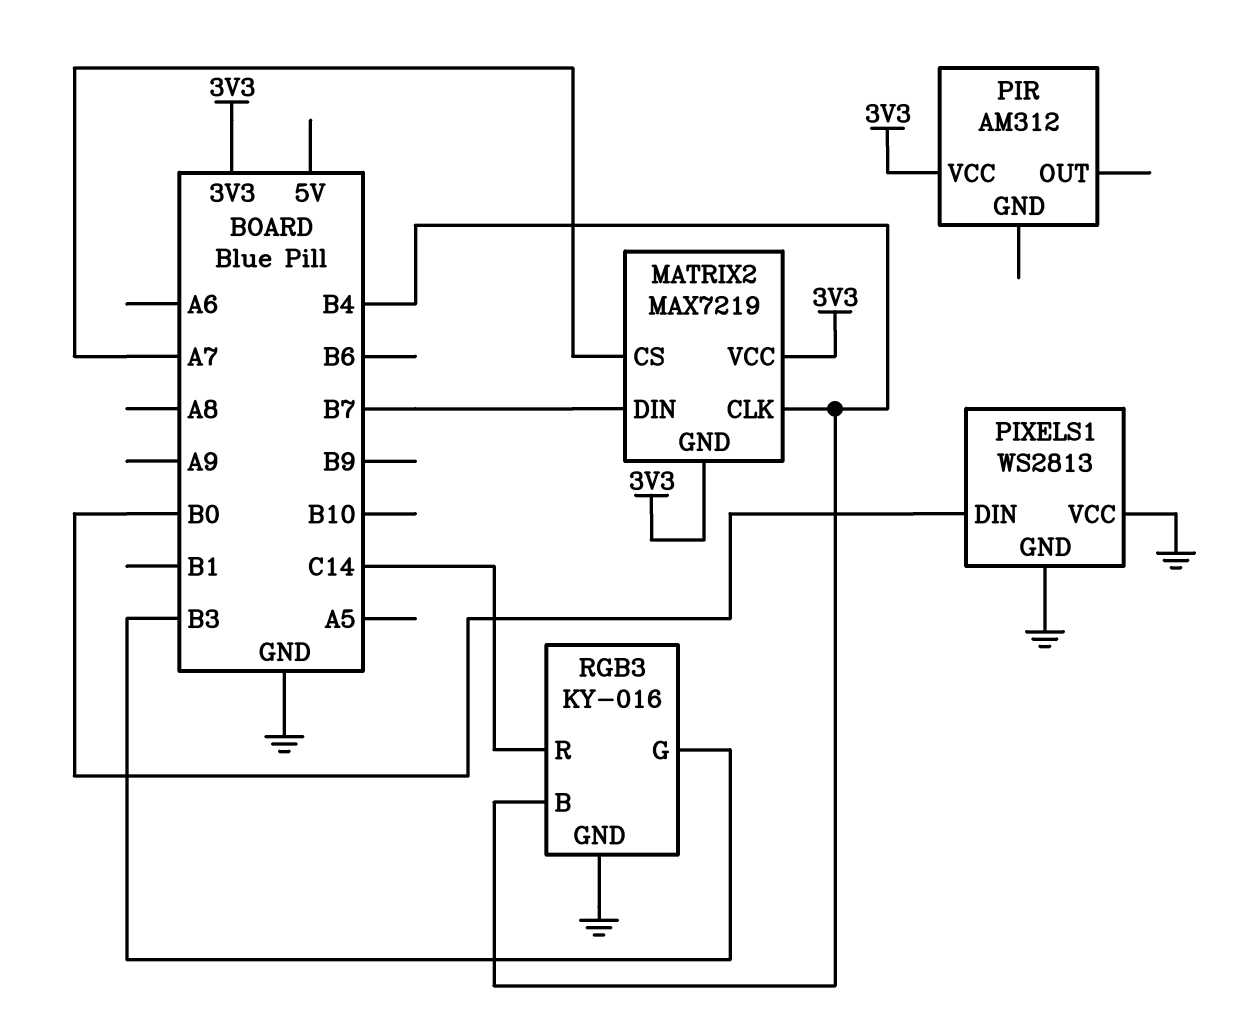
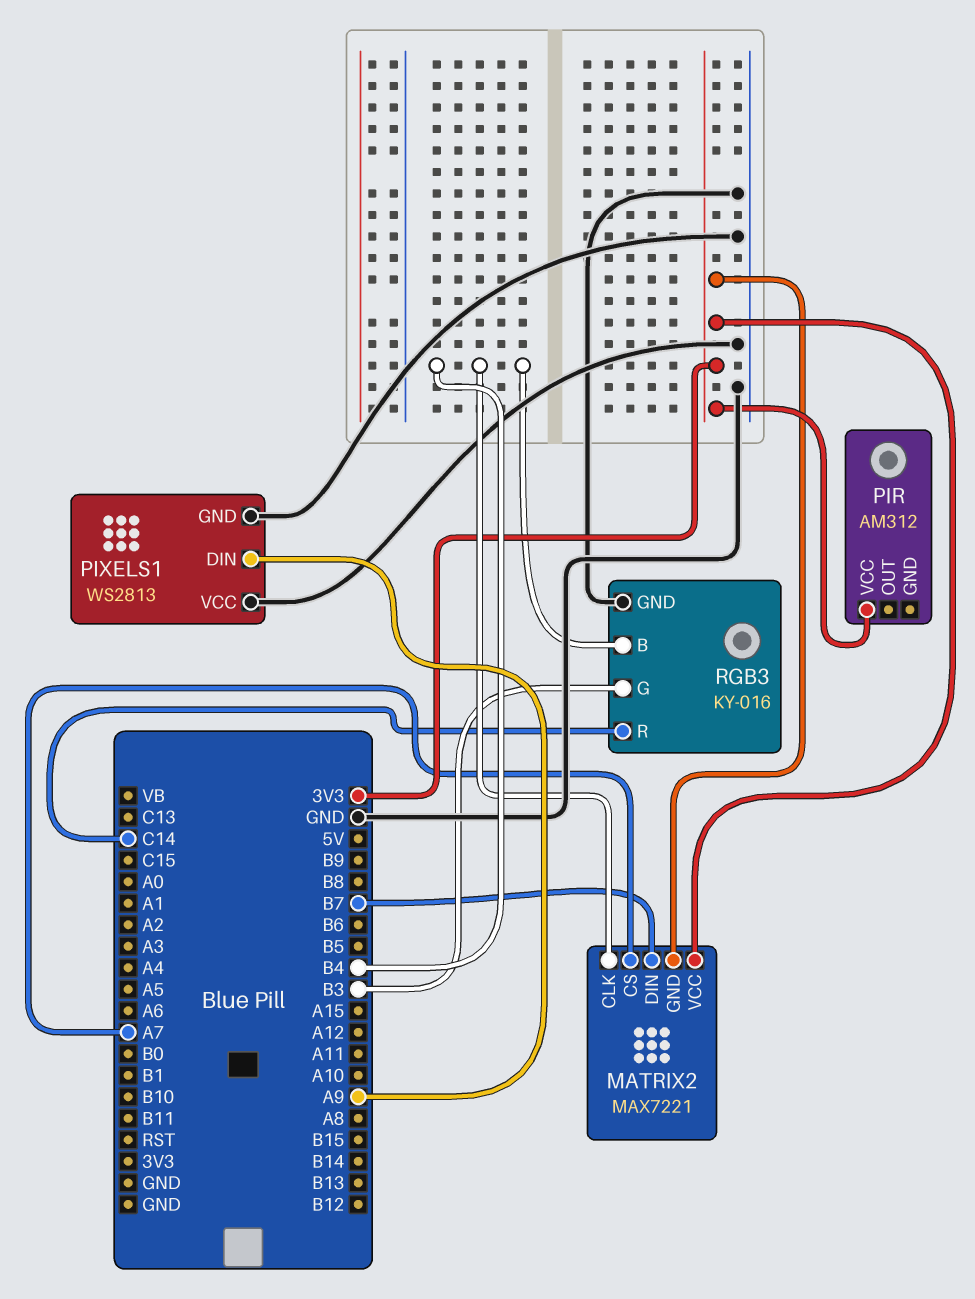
MATRIX2: MAX7219 -> MAX7221
PIXELS1 pin DIN: B0 -> A9

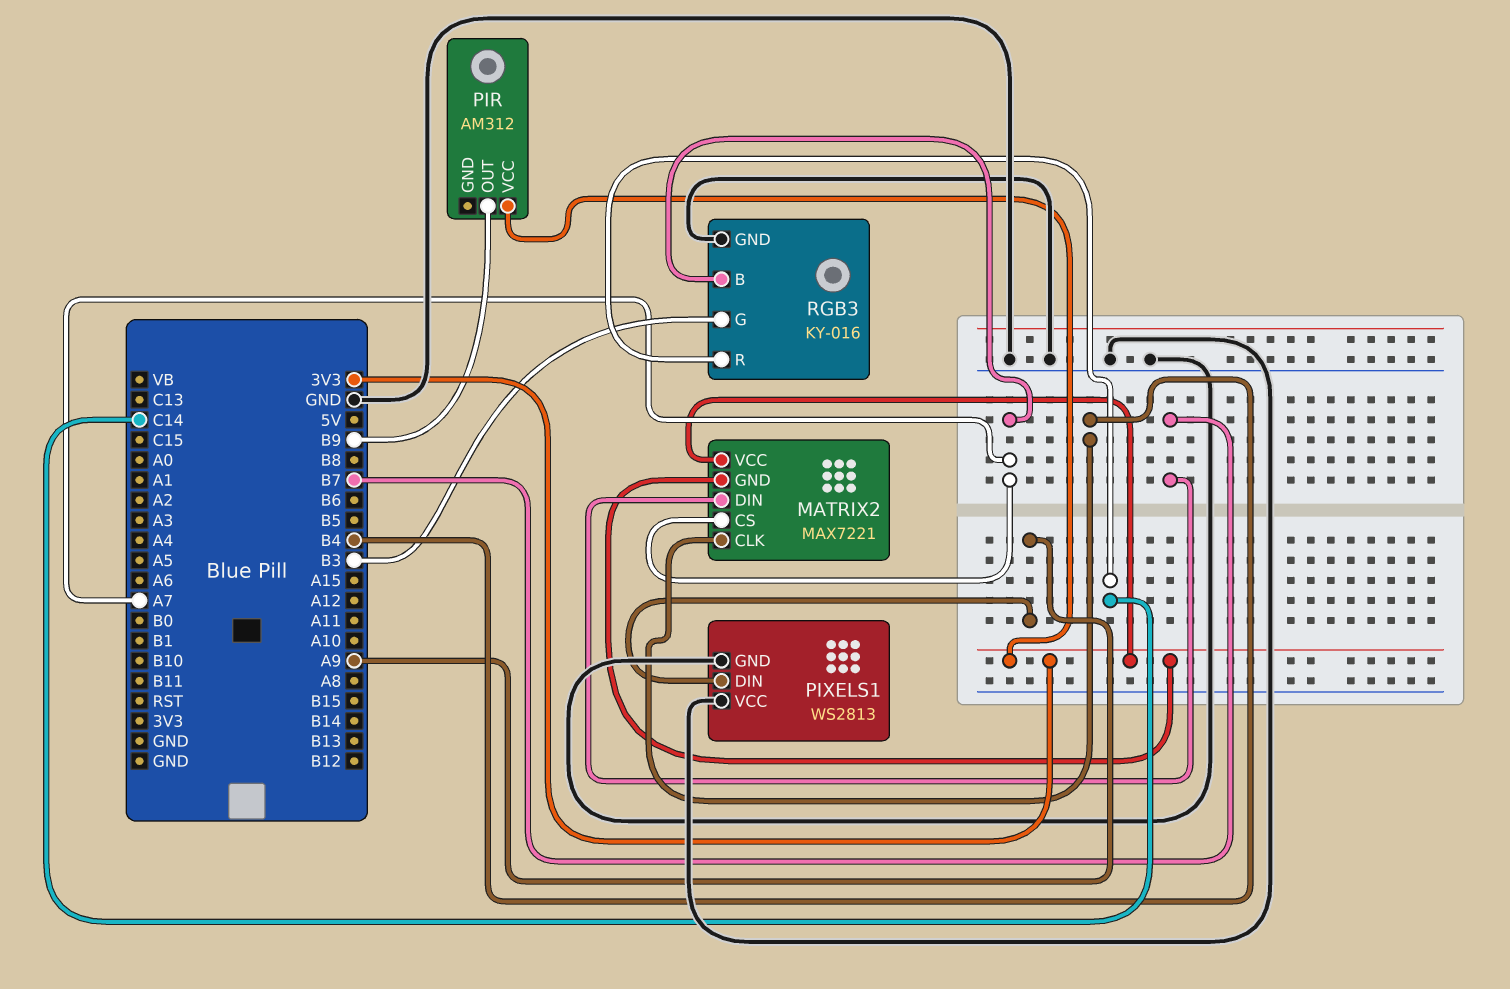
PIR pin OUT: none -> B9
RGB3 pin B: B4 -> A7

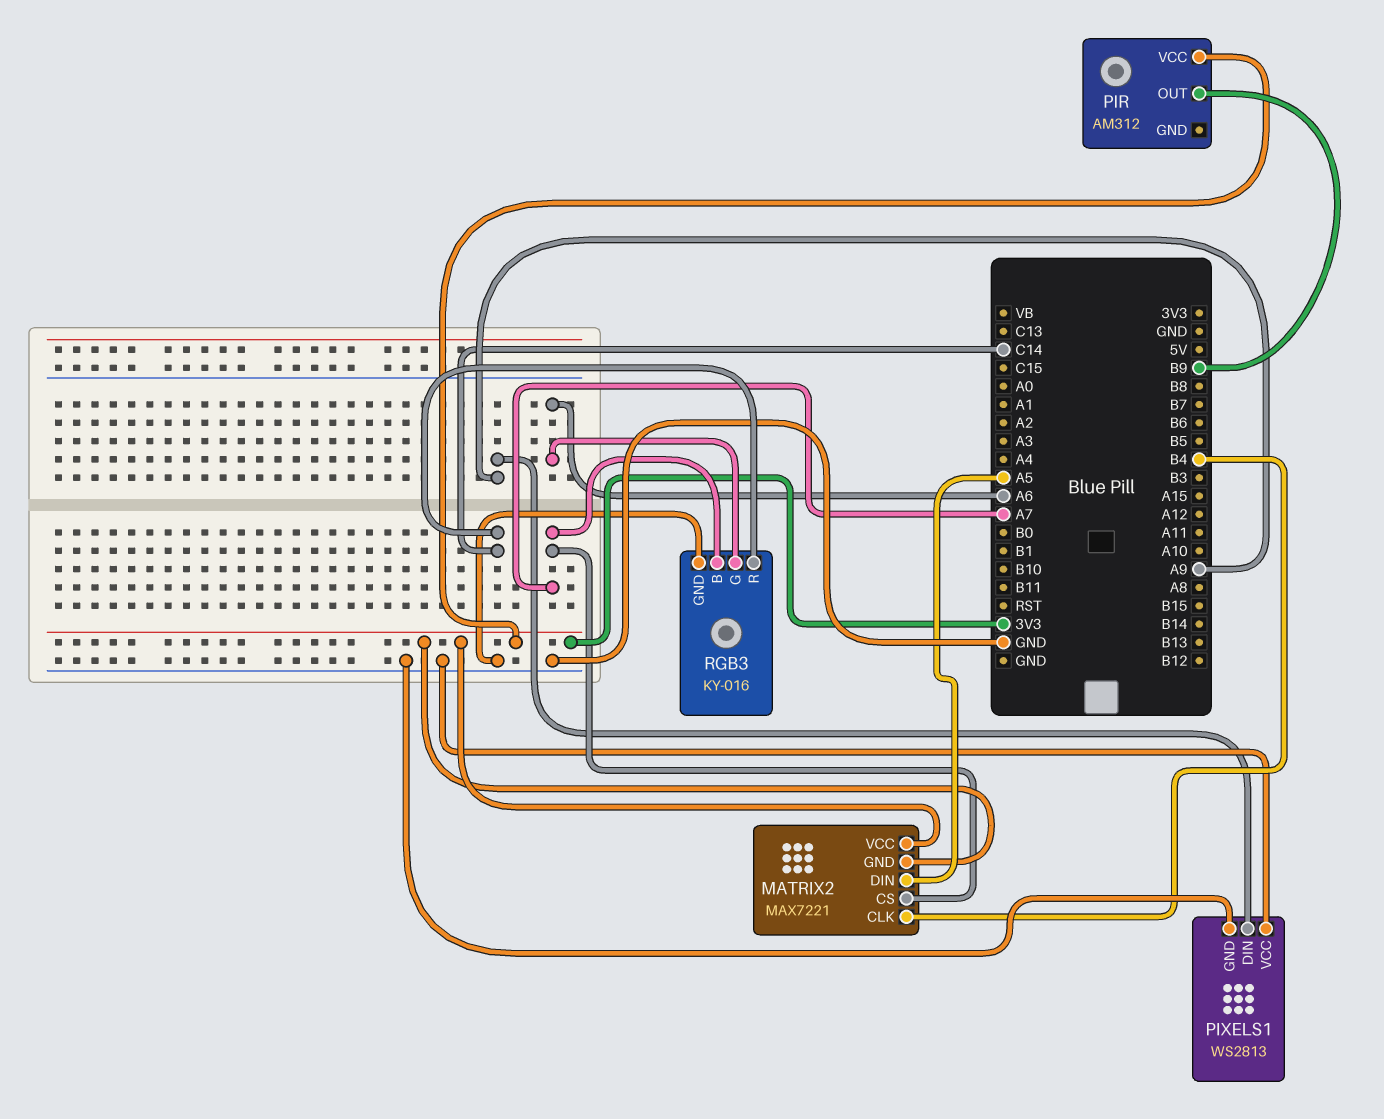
MATRIX2 pin DIN: B7 -> A5
RGB3 pin G: B3 -> A6

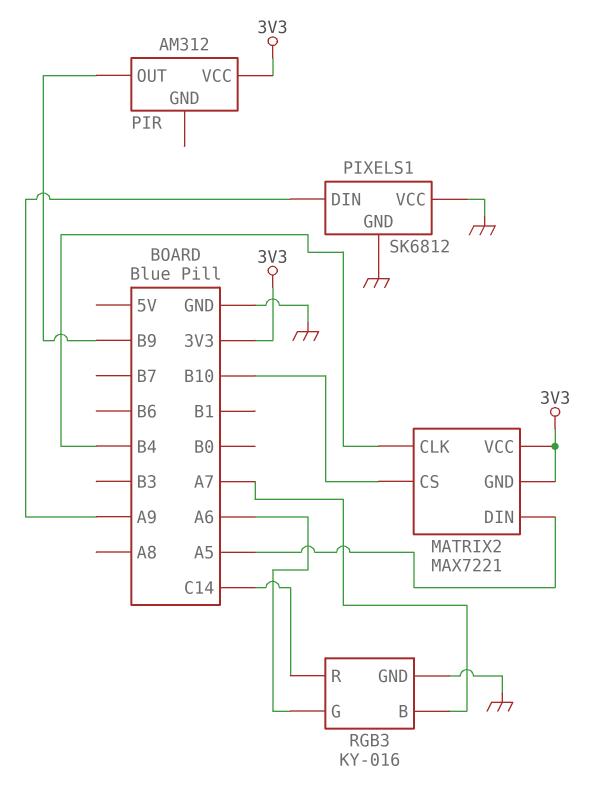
MATRIX2 pin CS: A7 -> B10
PIXELS1: WS2813 -> SK6812

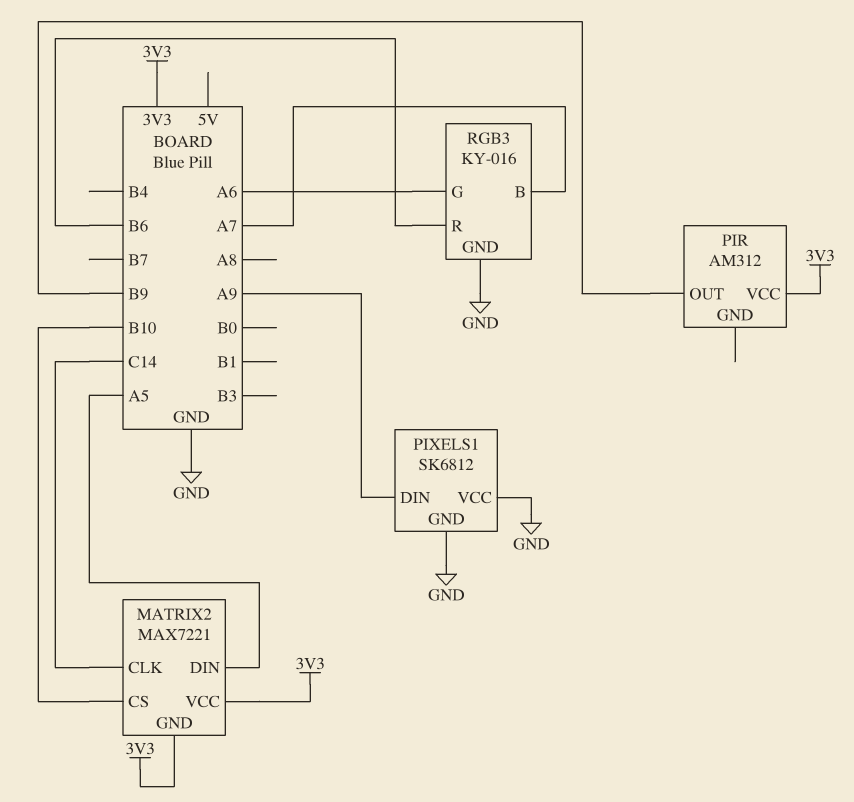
MATRIX2 pin CLK: B4 -> C14
RGB3 pin R: C14 -> B6

